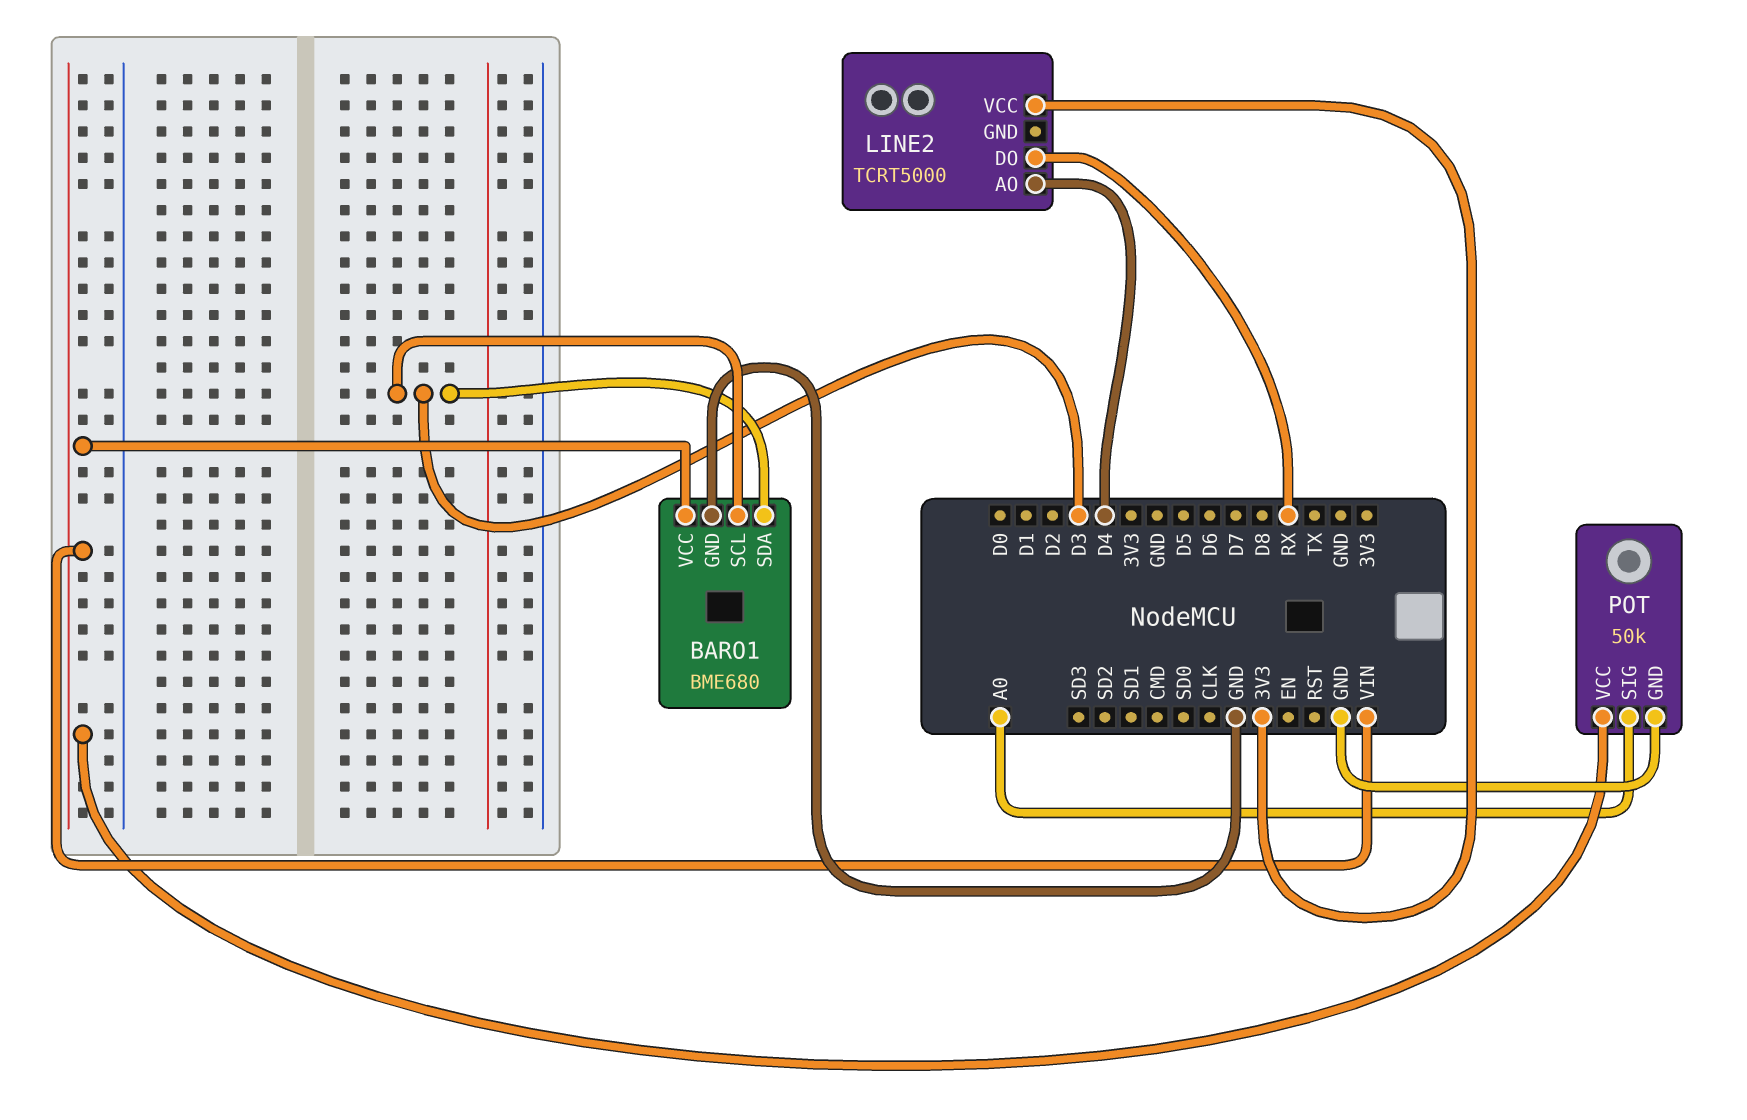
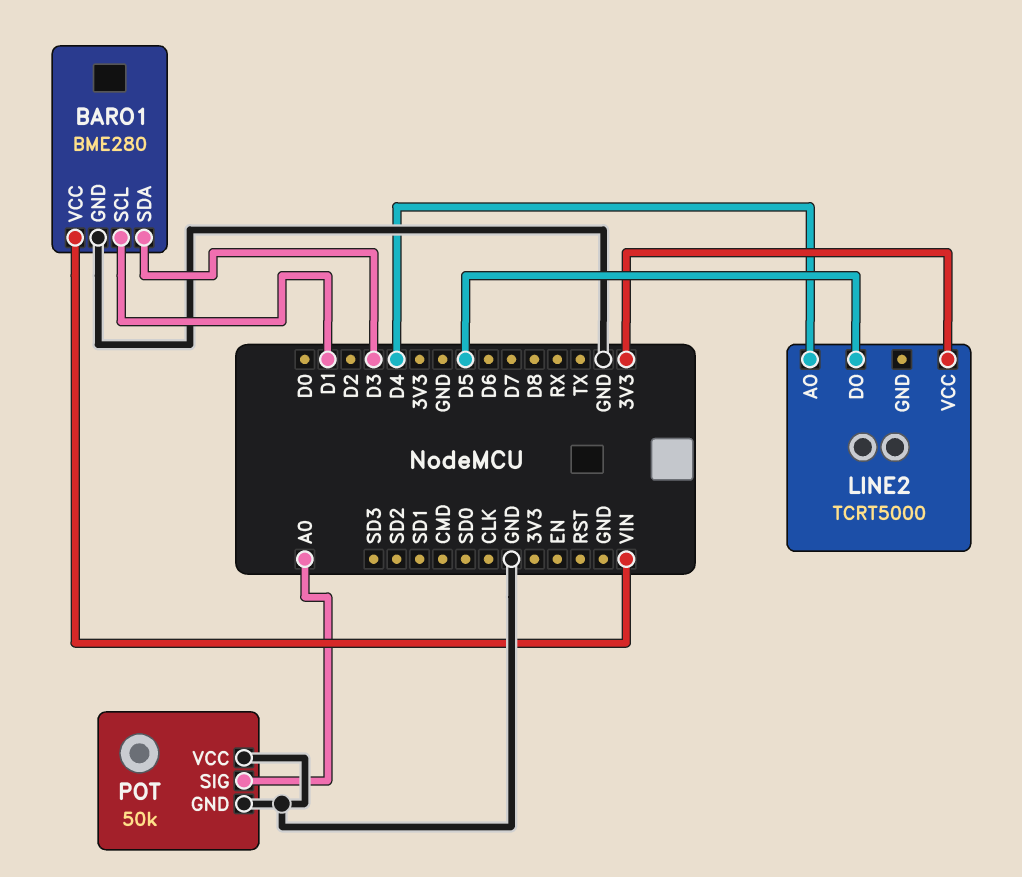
BARO1: BME680 -> BME280
BARO1 pin SCL: D3 -> D1
LINE2 pin DO: RX -> D5
POT pin VCC: VIN -> GND

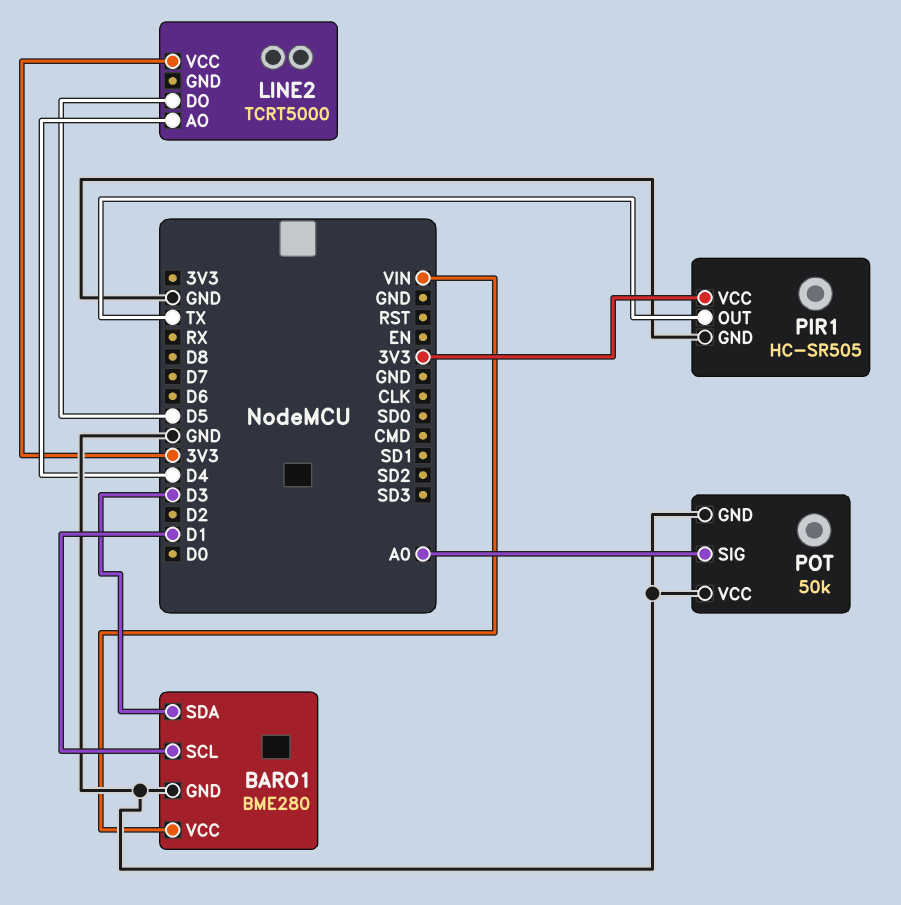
PIR1: none -> HC-SR505
PIR1 pin GND: none -> GND
PIR1 pin OUT: none -> TX
PIR1 pin VCC: none -> 3V3

